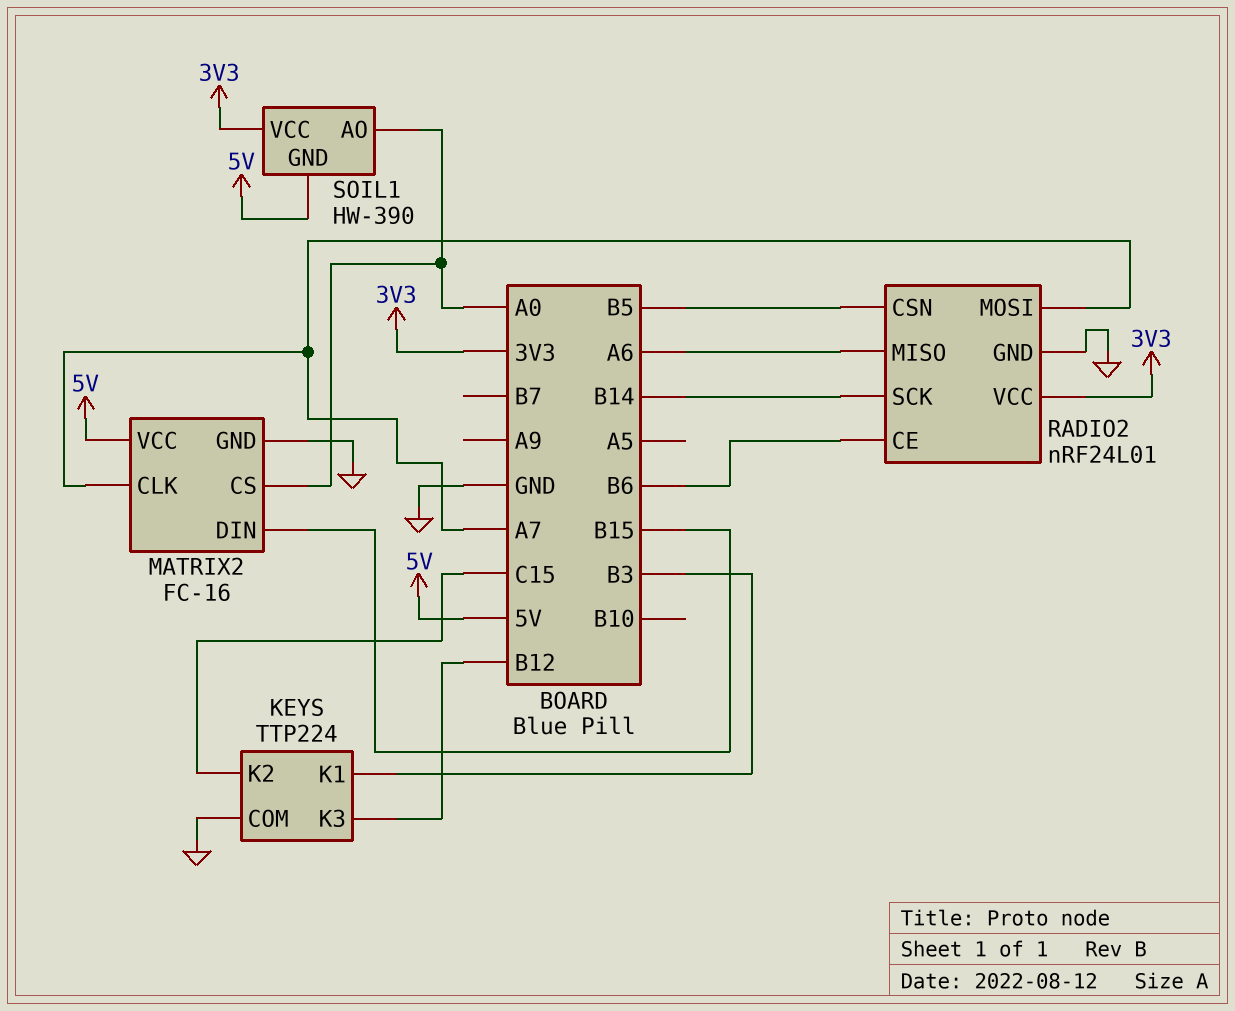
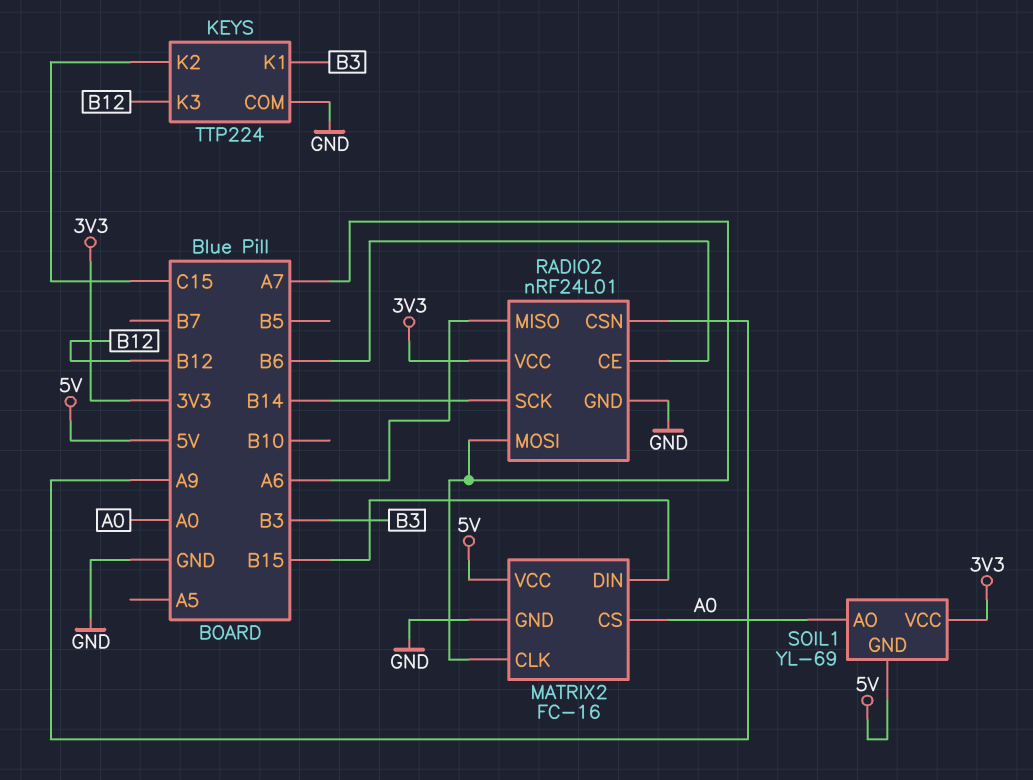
RADIO2 pin CSN: B5 -> A9
SOIL1: HW-390 -> YL-69

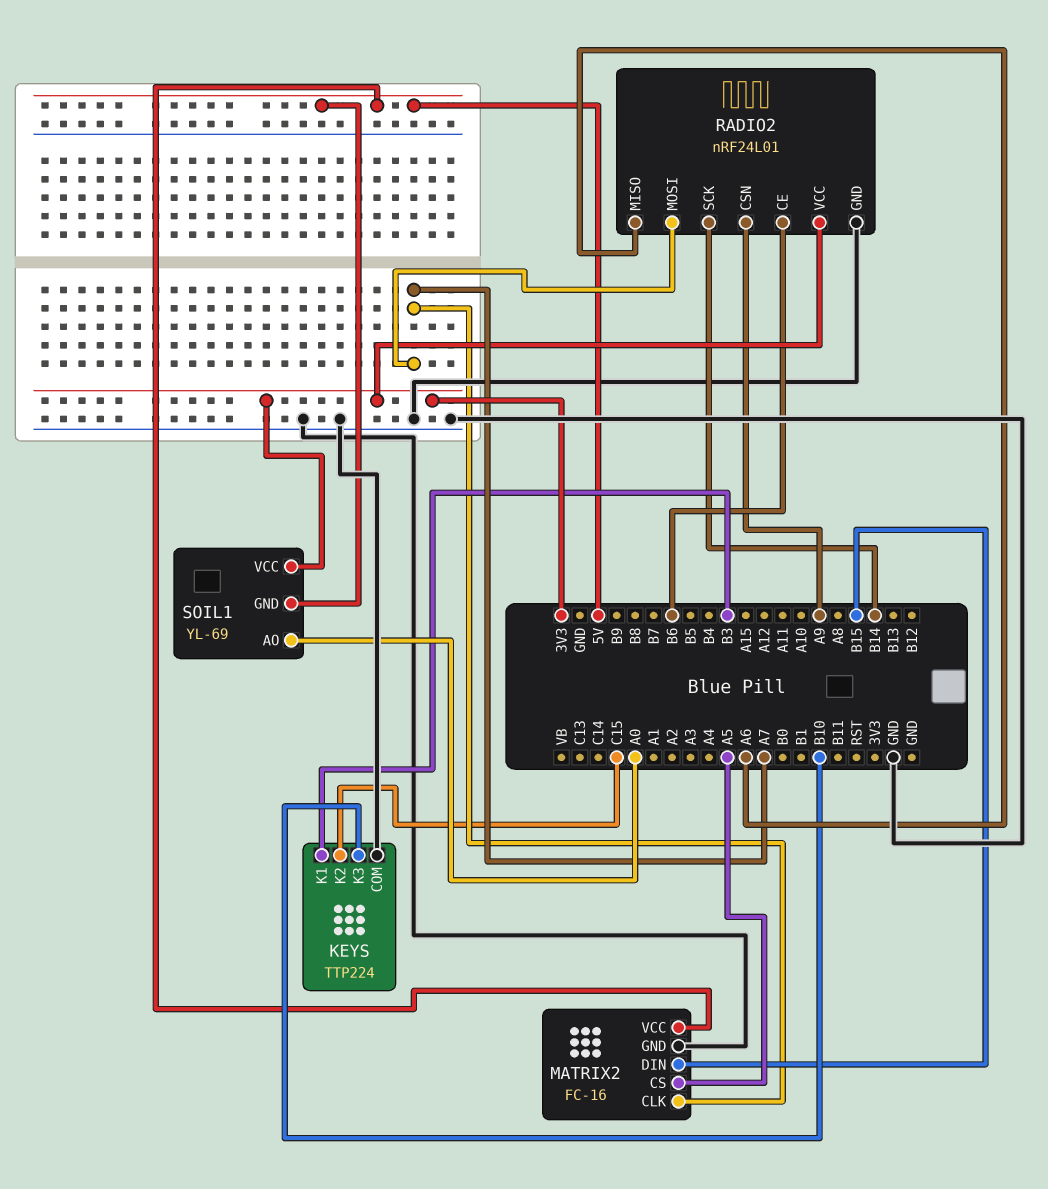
KEYS pin K3: B12 -> B10
MATRIX2 pin CS: A0 -> A5

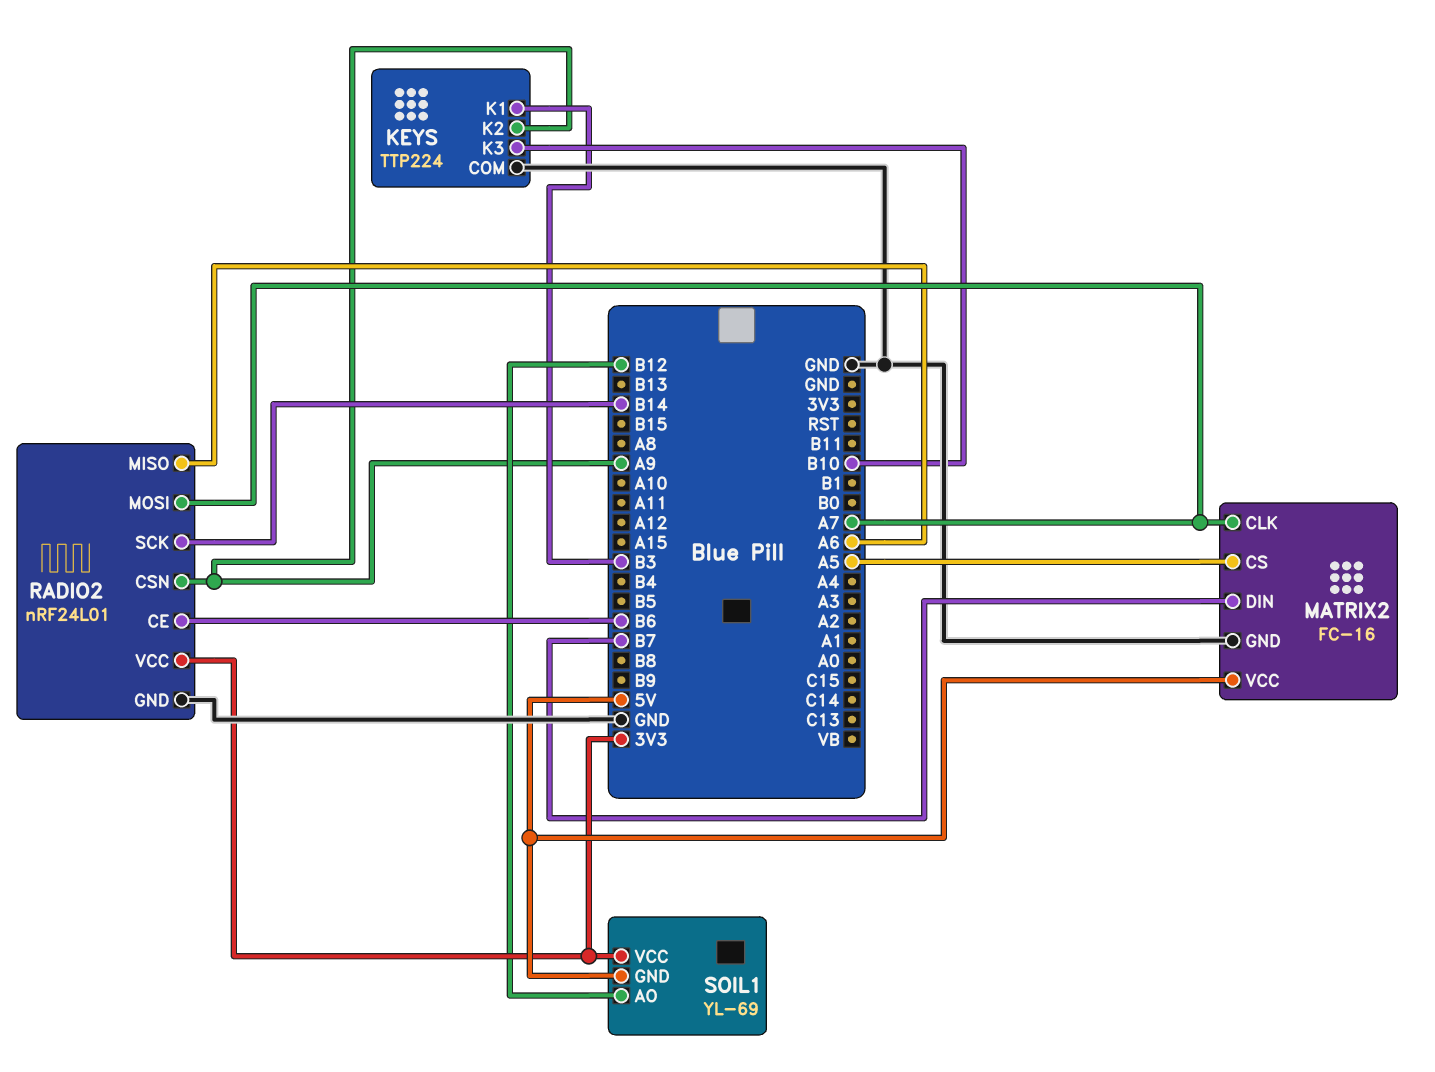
KEYS pin K2: C15 -> A9
MATRIX2 pin DIN: B15 -> B7
SOIL1 pin AO: A0 -> B12

